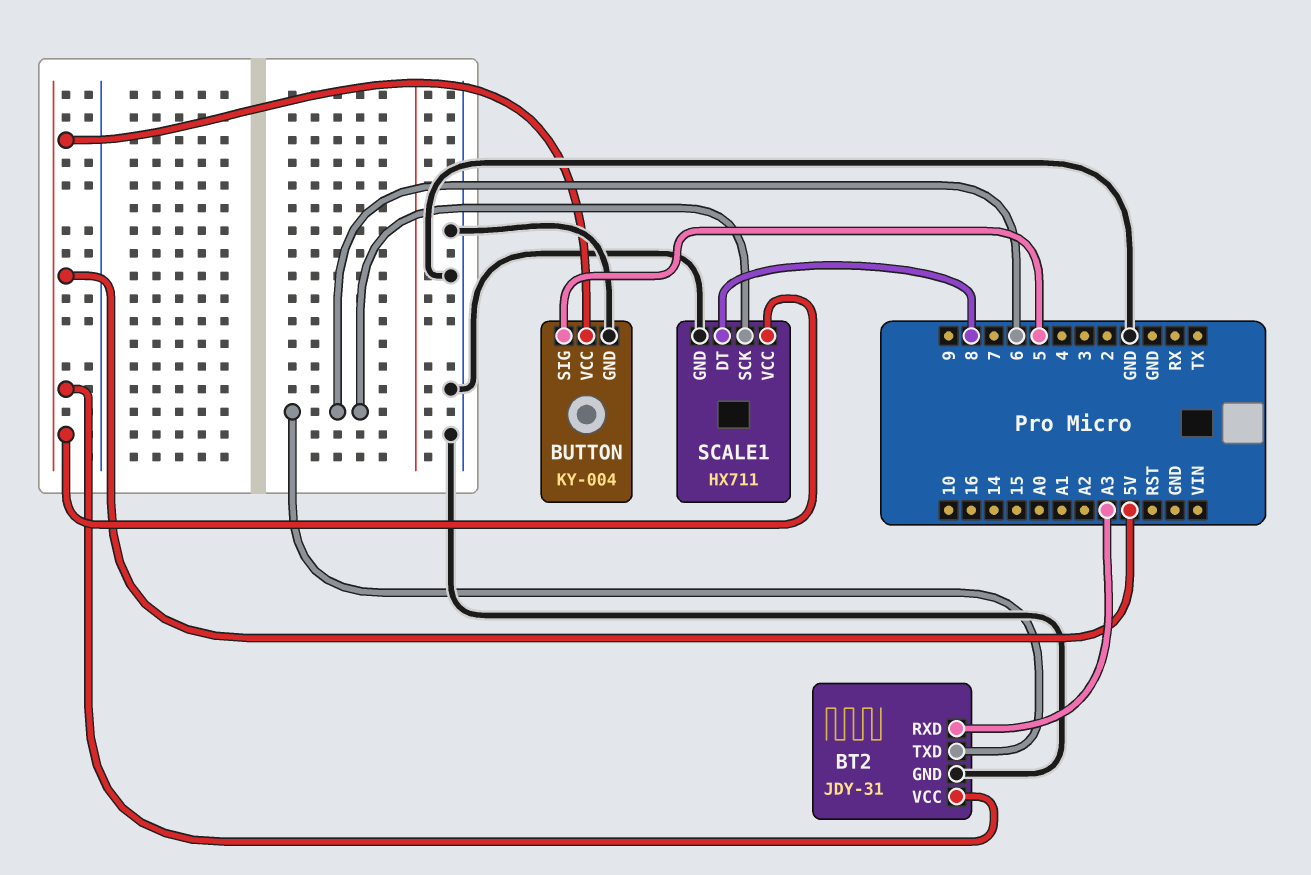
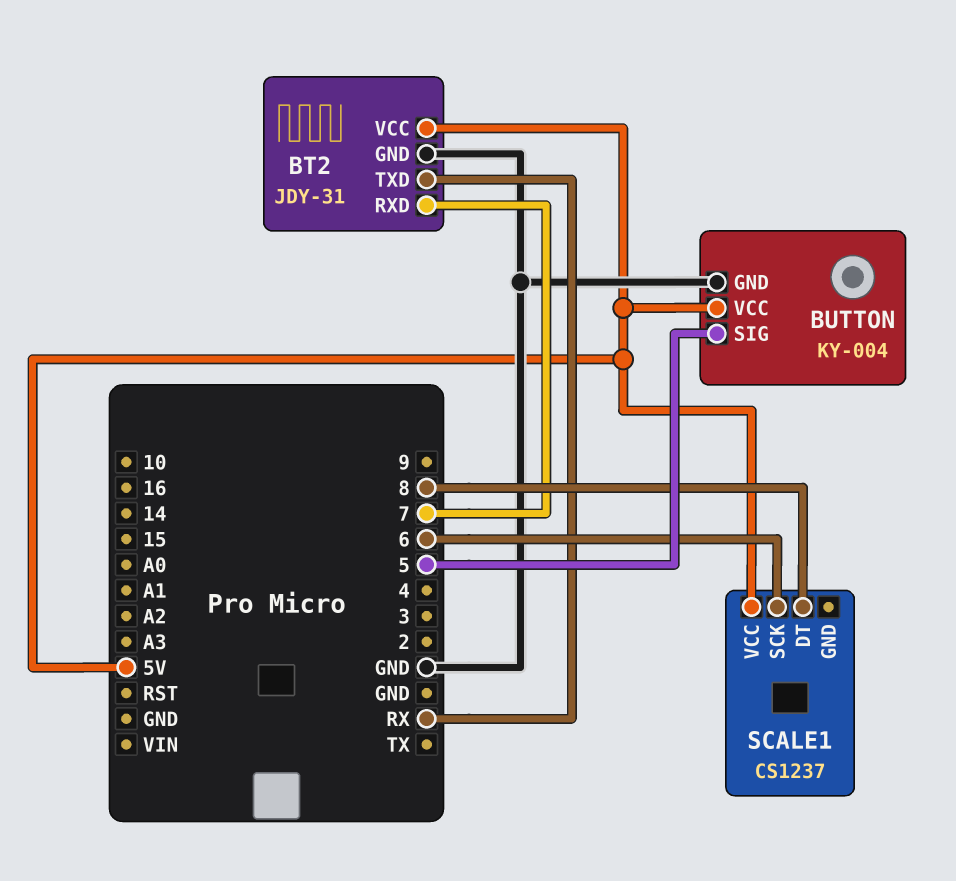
BT2 pin RXD: A3 -> 7
BT2 pin TXD: 6 -> RX
SCALE1: HX711 -> CS1237
SCALE1 pin GND: GND -> none

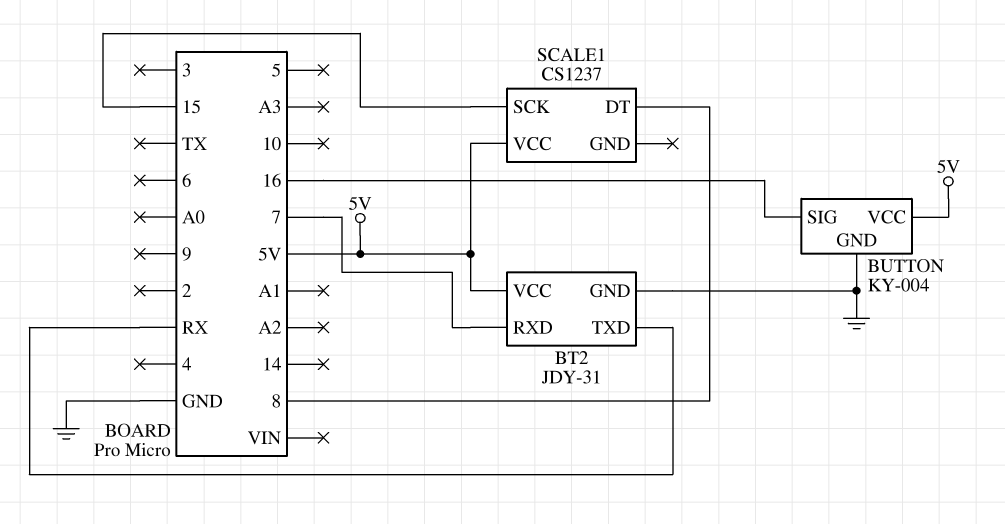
BUTTON pin SIG: 5 -> 16
SCALE1 pin SCK: 6 -> 15

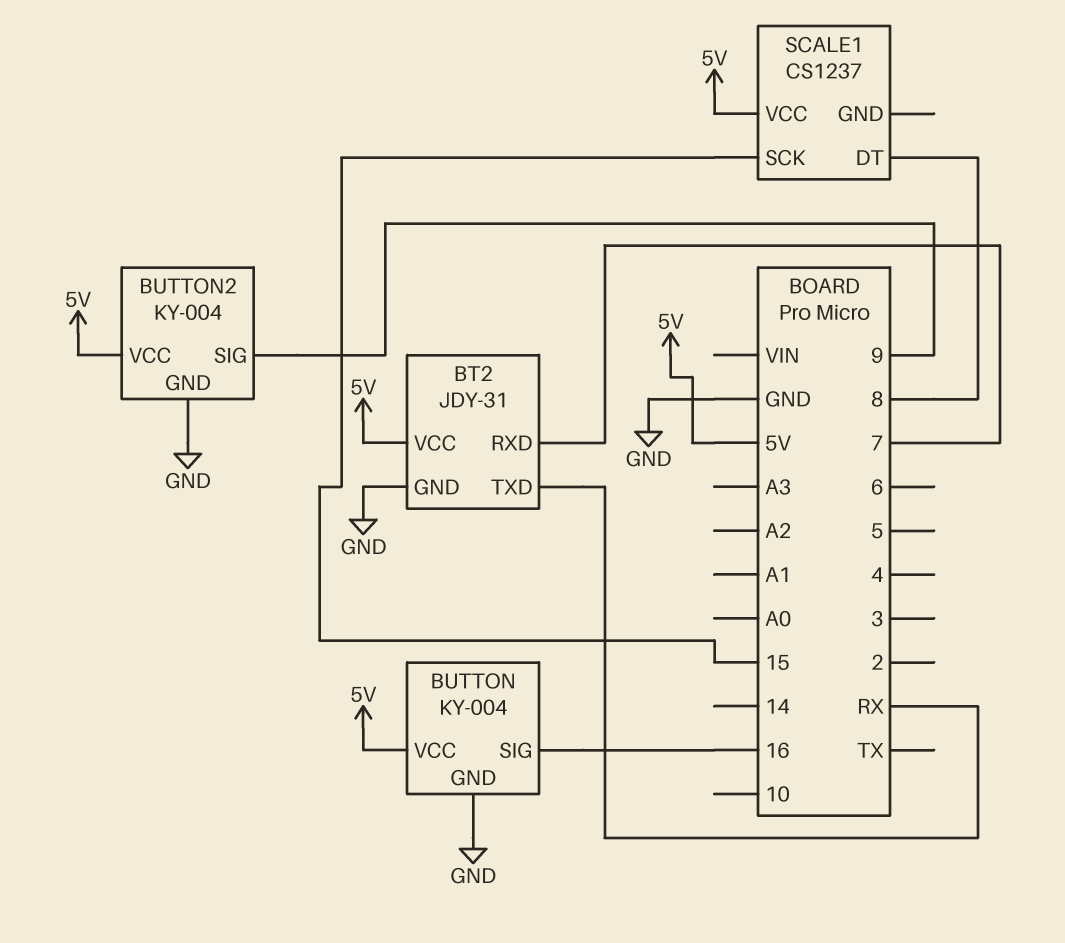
BUTTON2: none -> KY-004
BUTTON2 pin GND: none -> GND
BUTTON2 pin SIG: none -> 9
BUTTON2 pin VCC: none -> 5V

